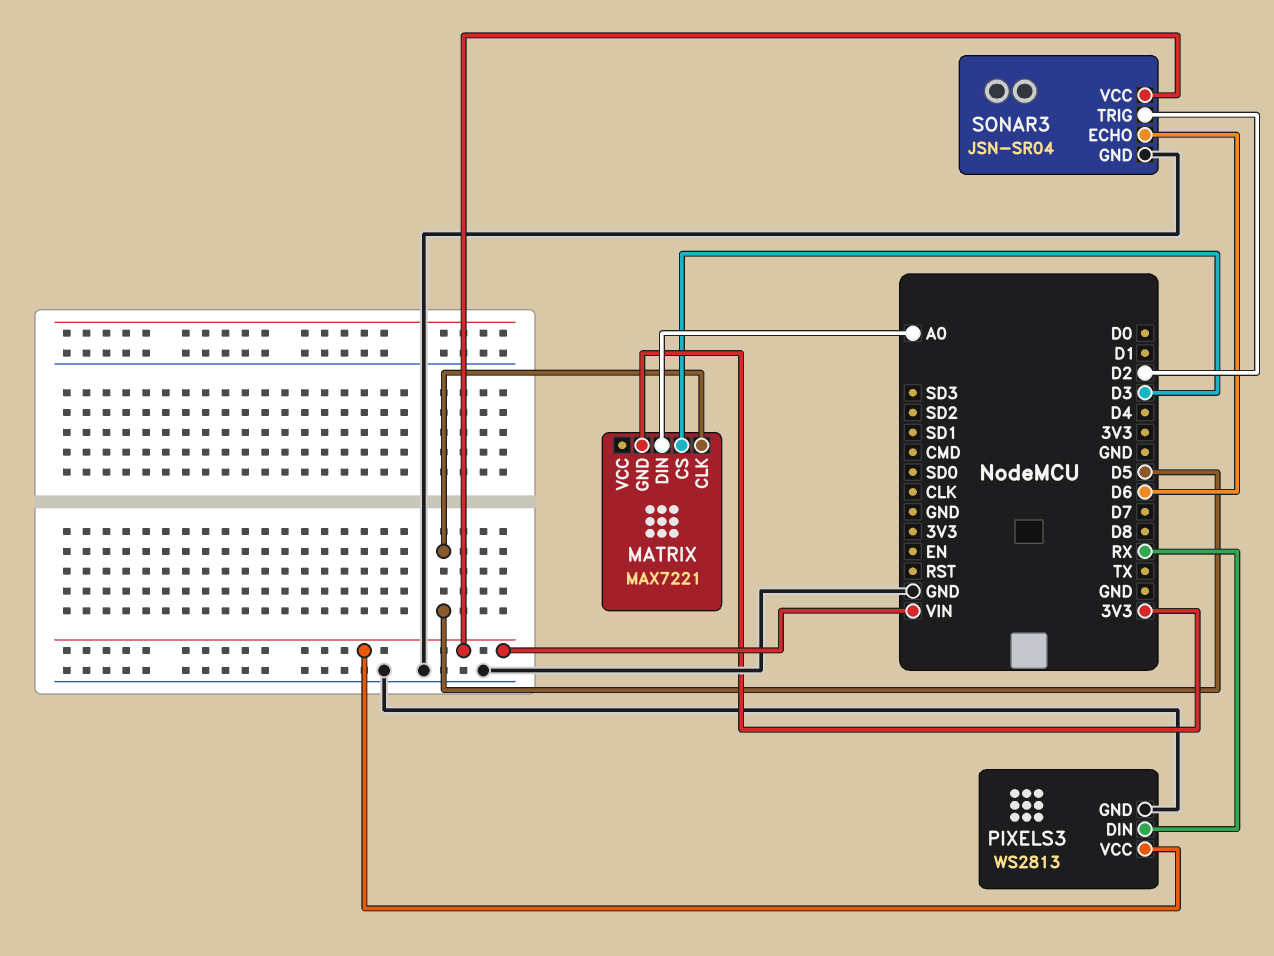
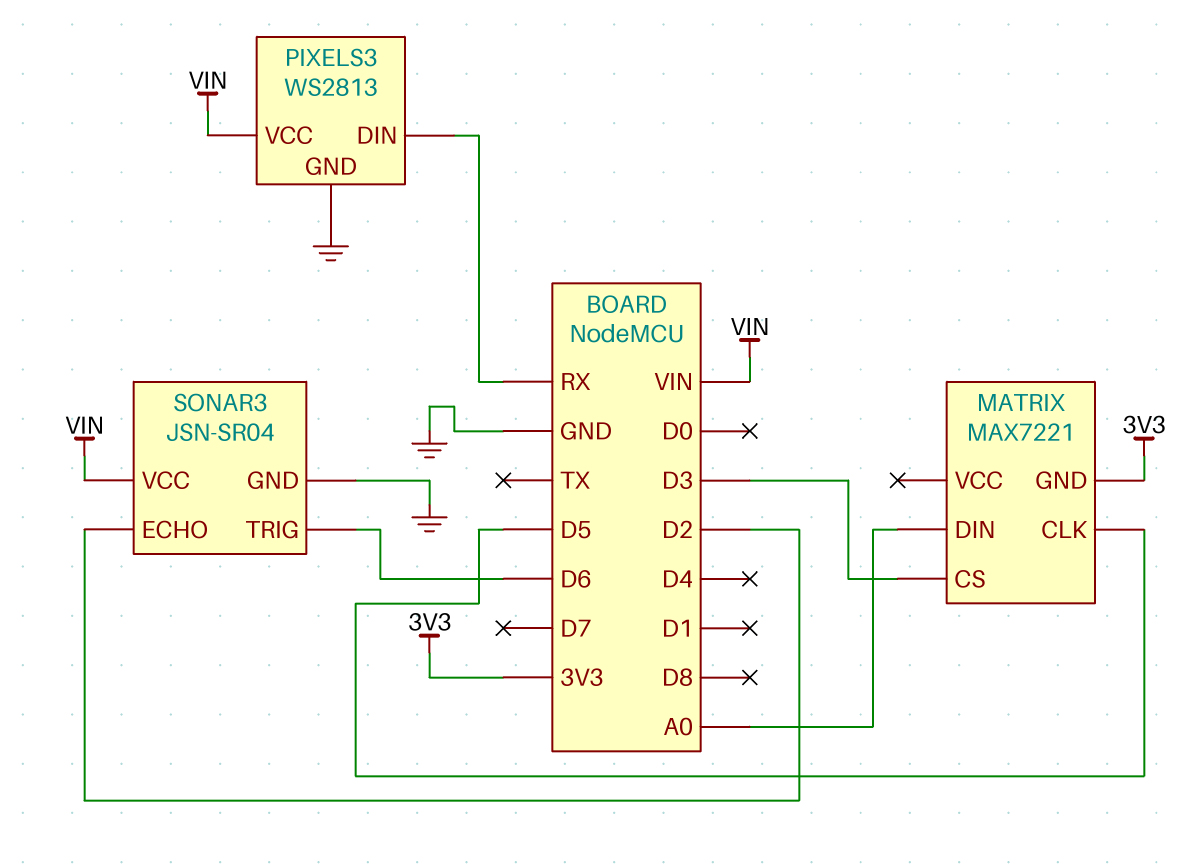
SONAR3 pin ECHO: D6 -> D2
SONAR3 pin TRIG: D2 -> D6

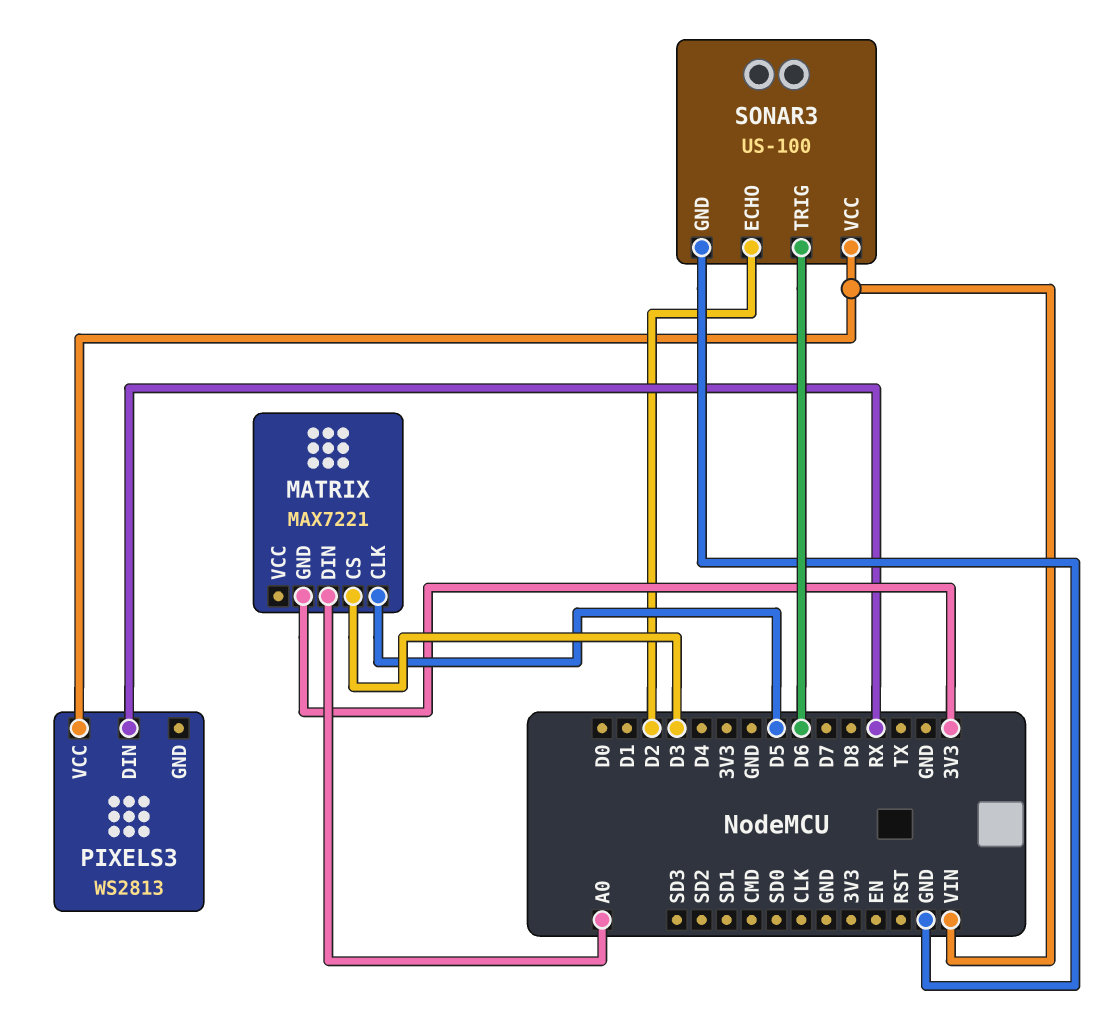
PIXELS3 pin GND: GND -> none
SONAR3: JSN-SR04 -> US-100

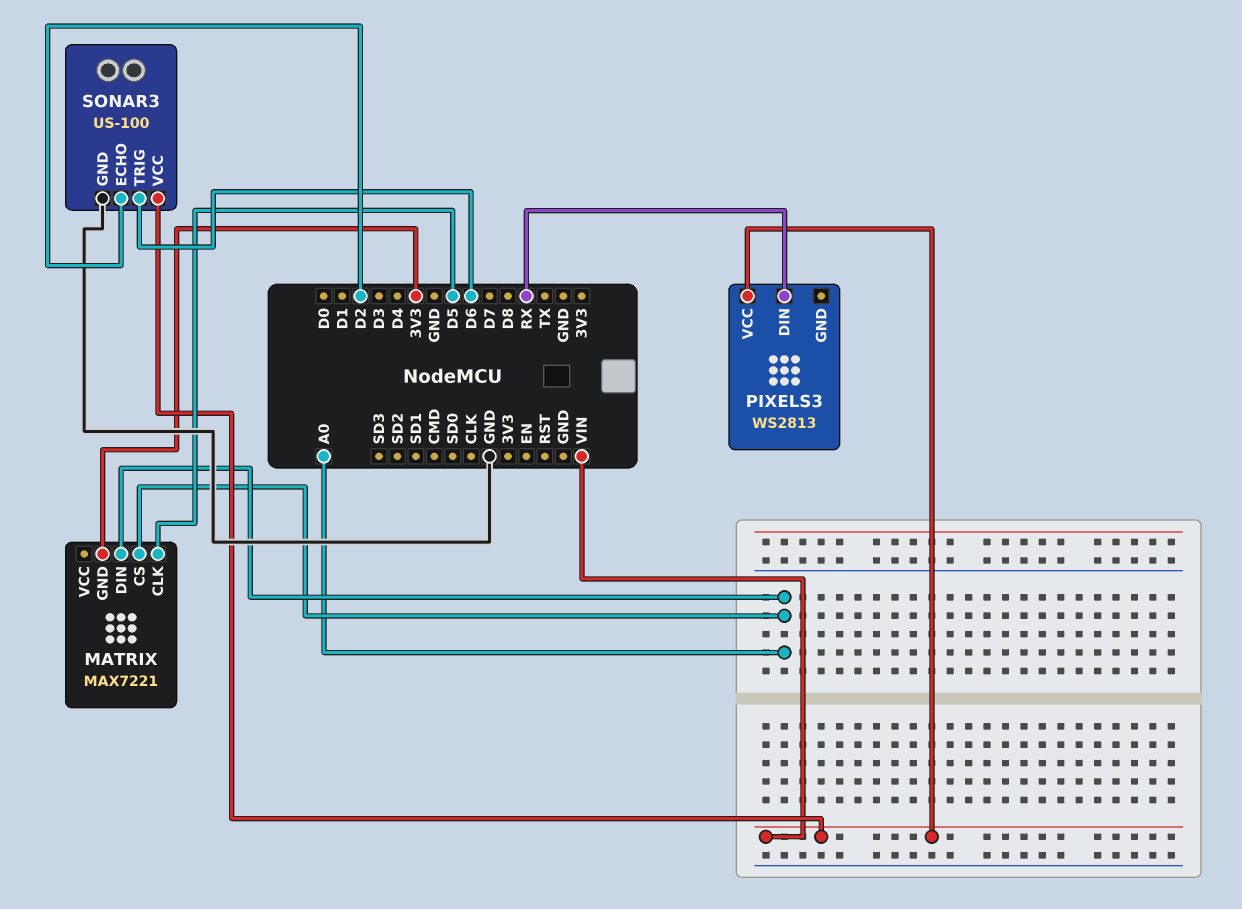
MATRIX pin CS: D3 -> A0

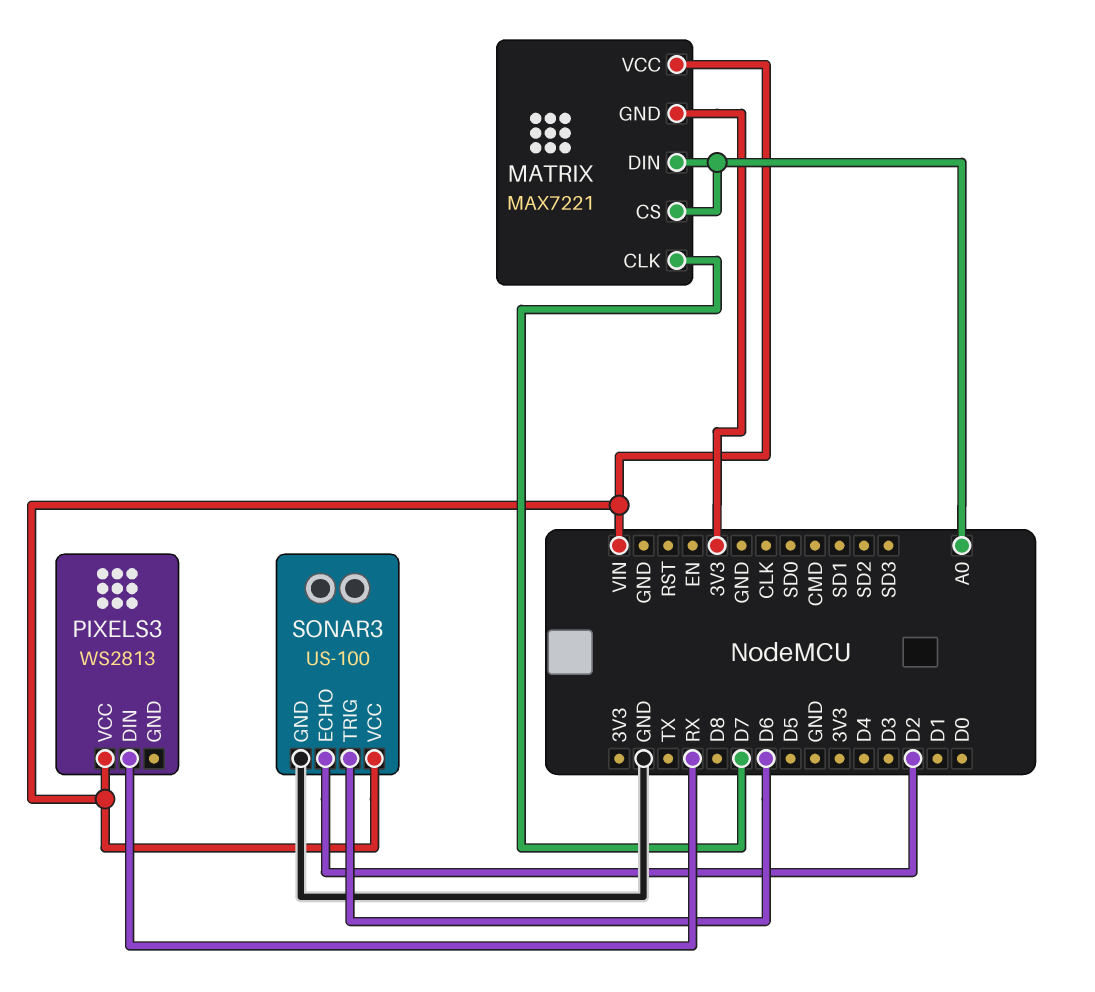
MATRIX pin CLK: D5 -> D7
MATRIX pin VCC: none -> VIN

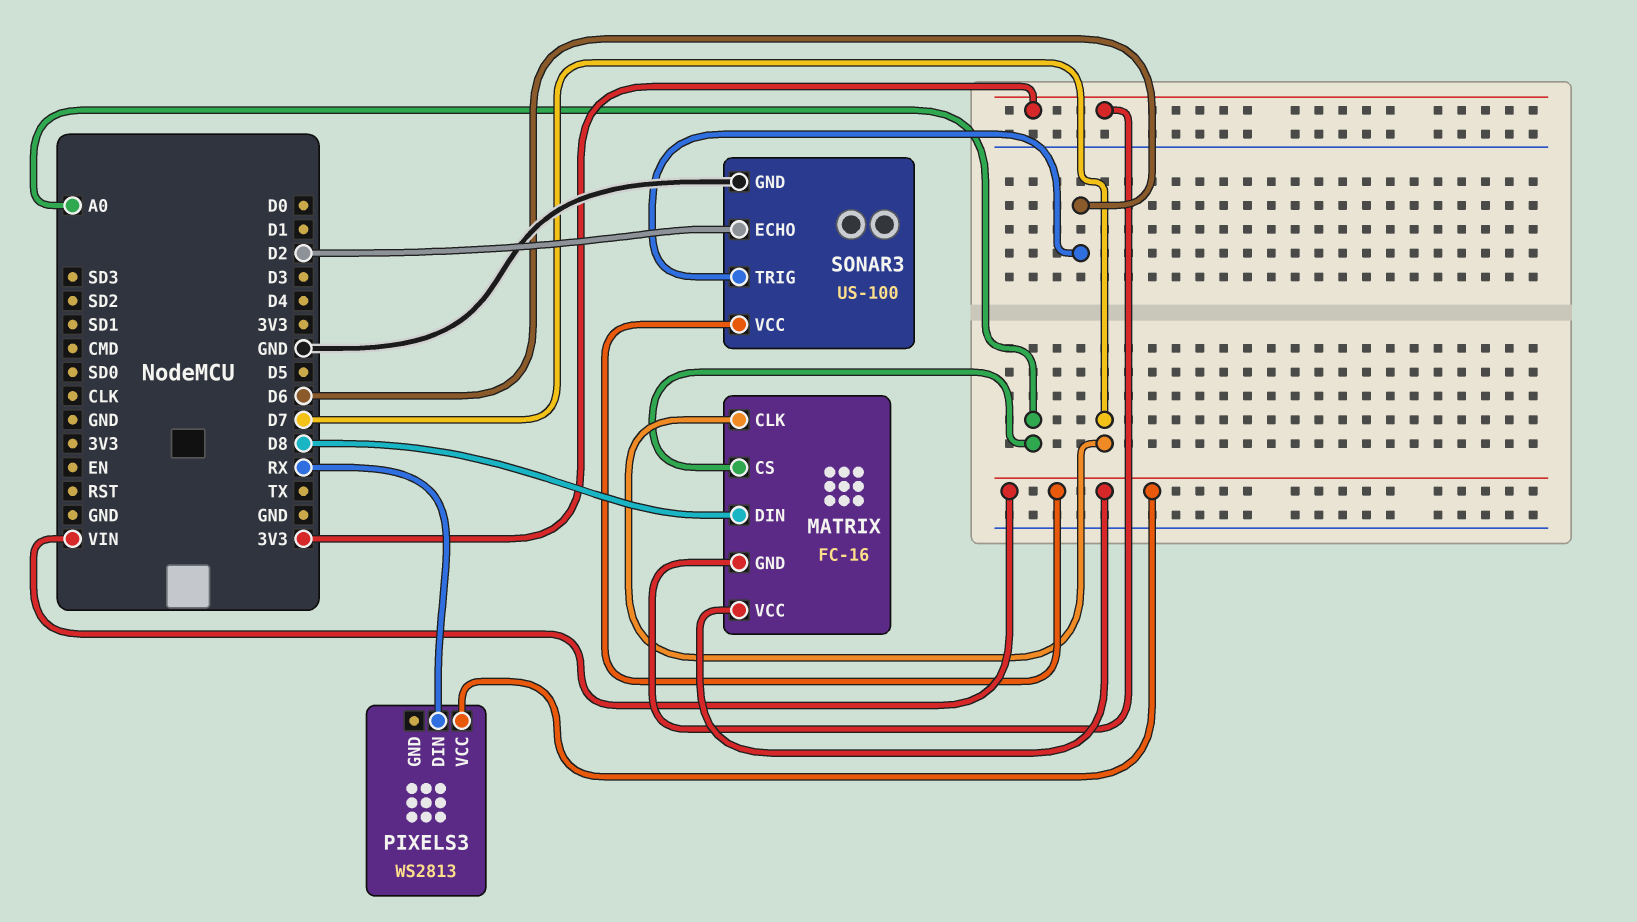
MATRIX: MAX7221 -> FC-16
MATRIX pin DIN: A0 -> D8

